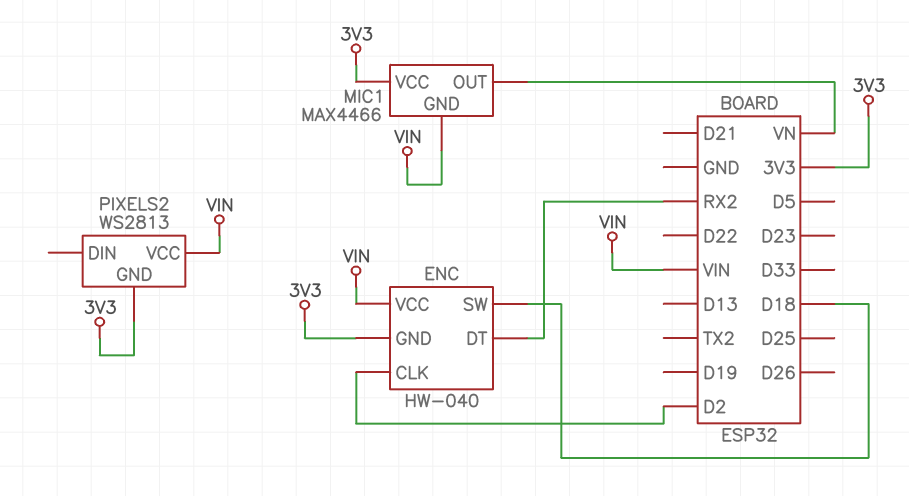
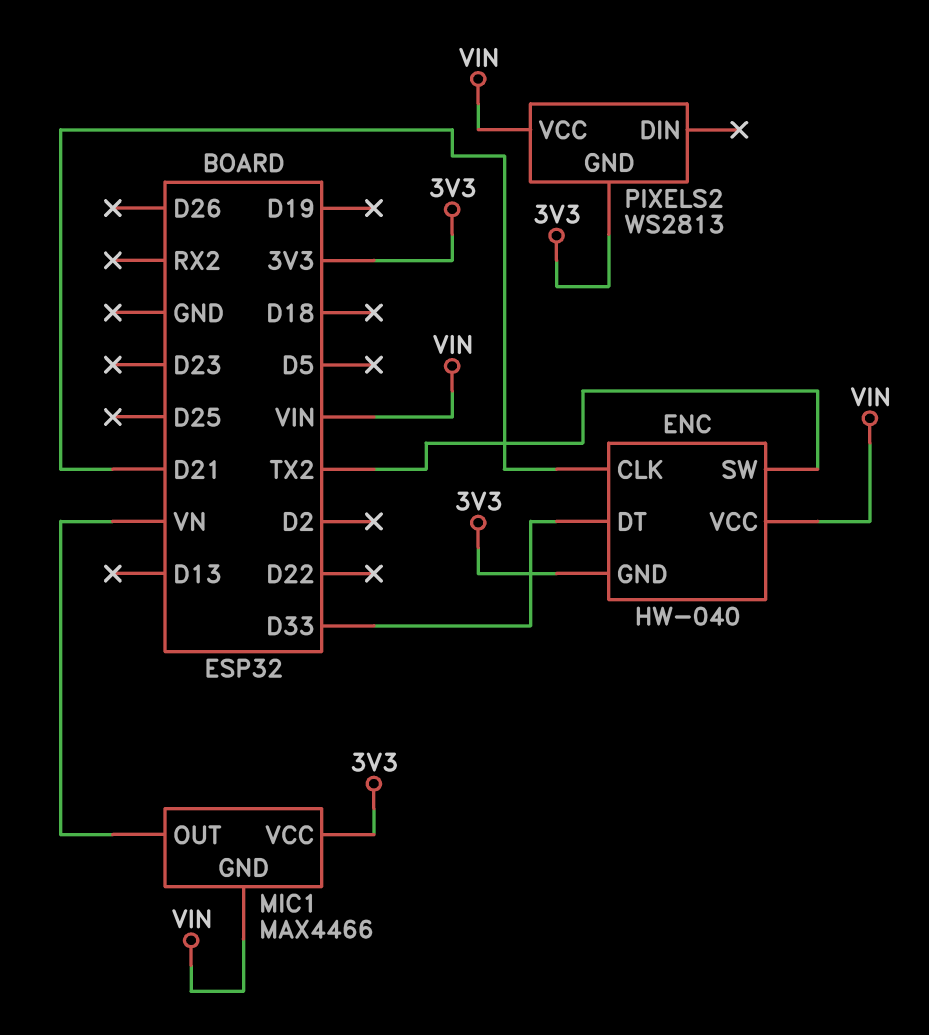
ENC pin CLK: D2 -> D21
ENC pin DT: RX2 -> D33
ENC pin SW: D18 -> TX2

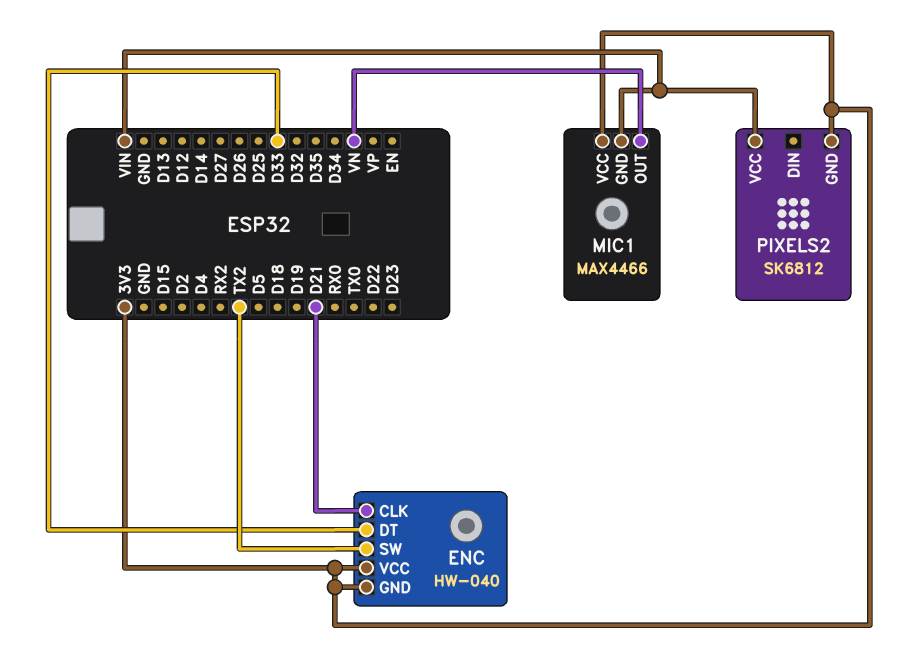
ENC pin VCC: VIN -> 3V3
PIXELS2: WS2813 -> SK6812

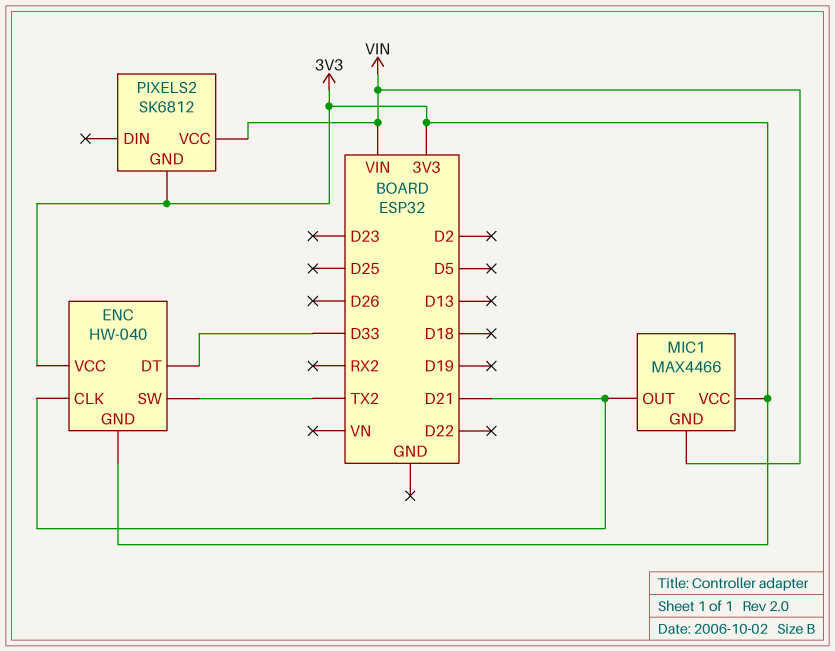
MIC1 pin OUT: VN -> D21

